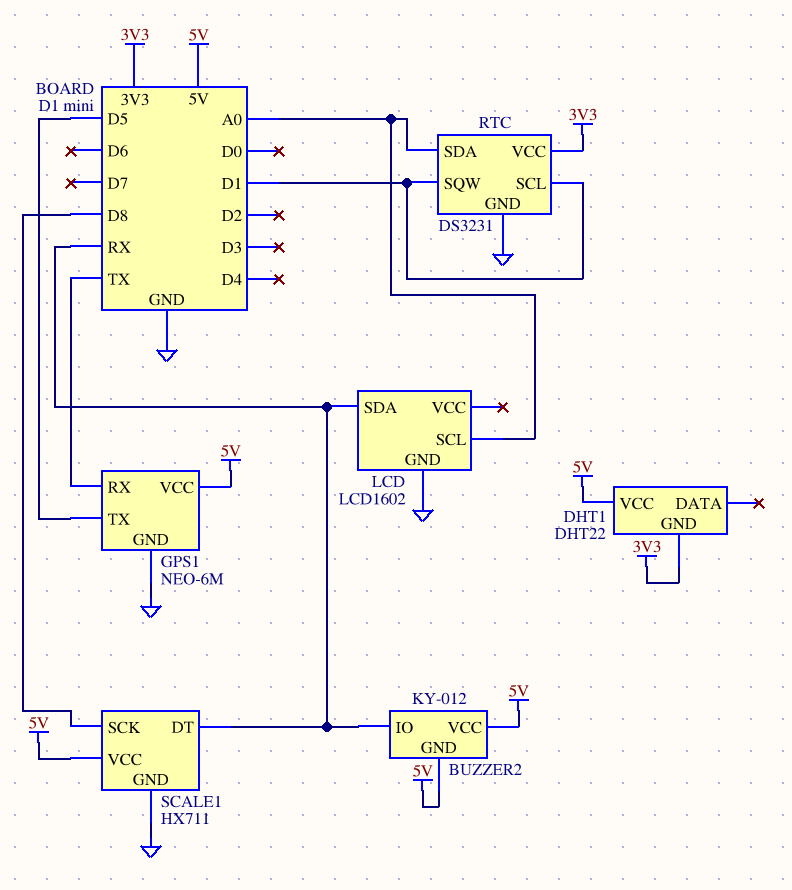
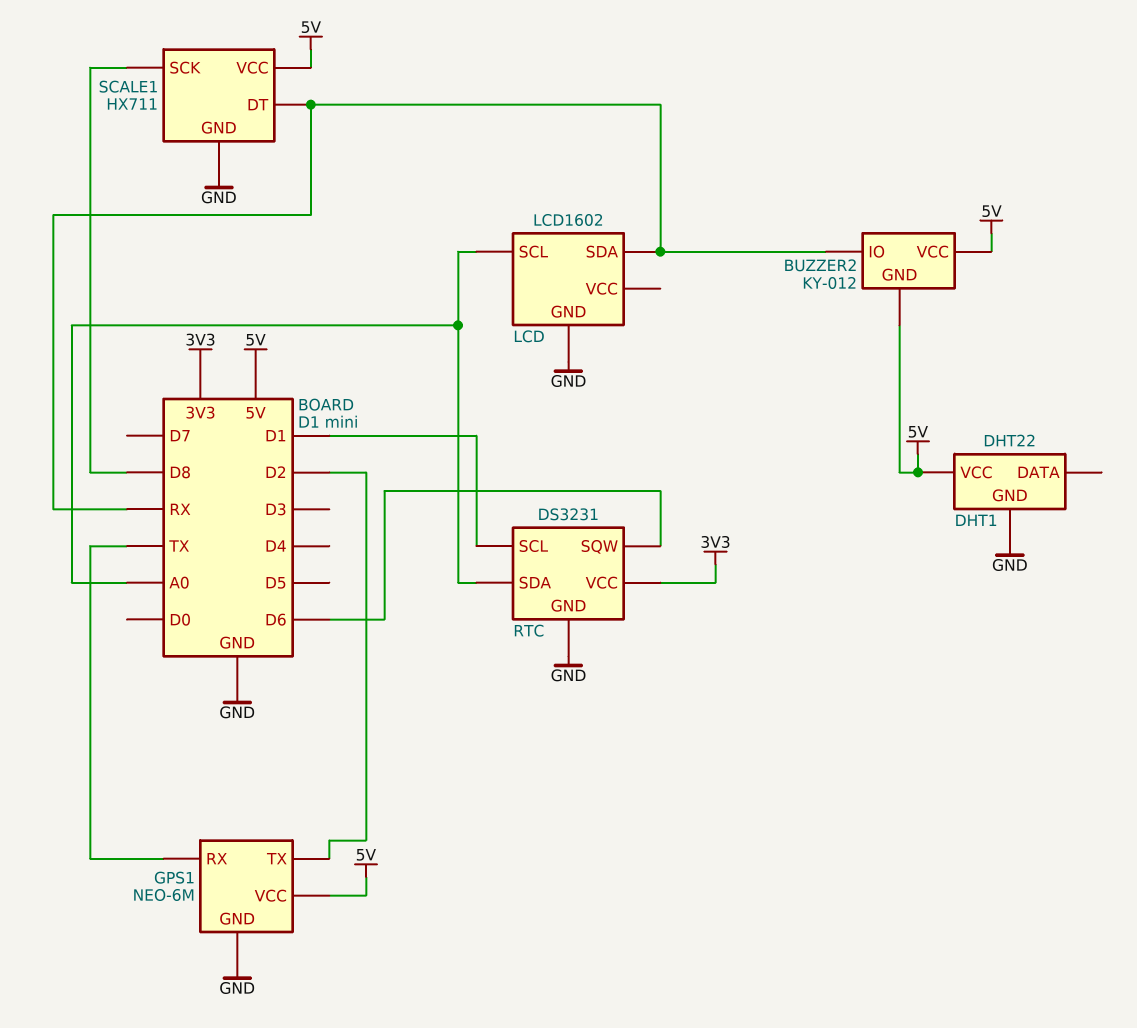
DHT1 pin GND: 3V3 -> GND
GPS1 pin TX: D5 -> D2
RTC pin SQW: D1 -> D6

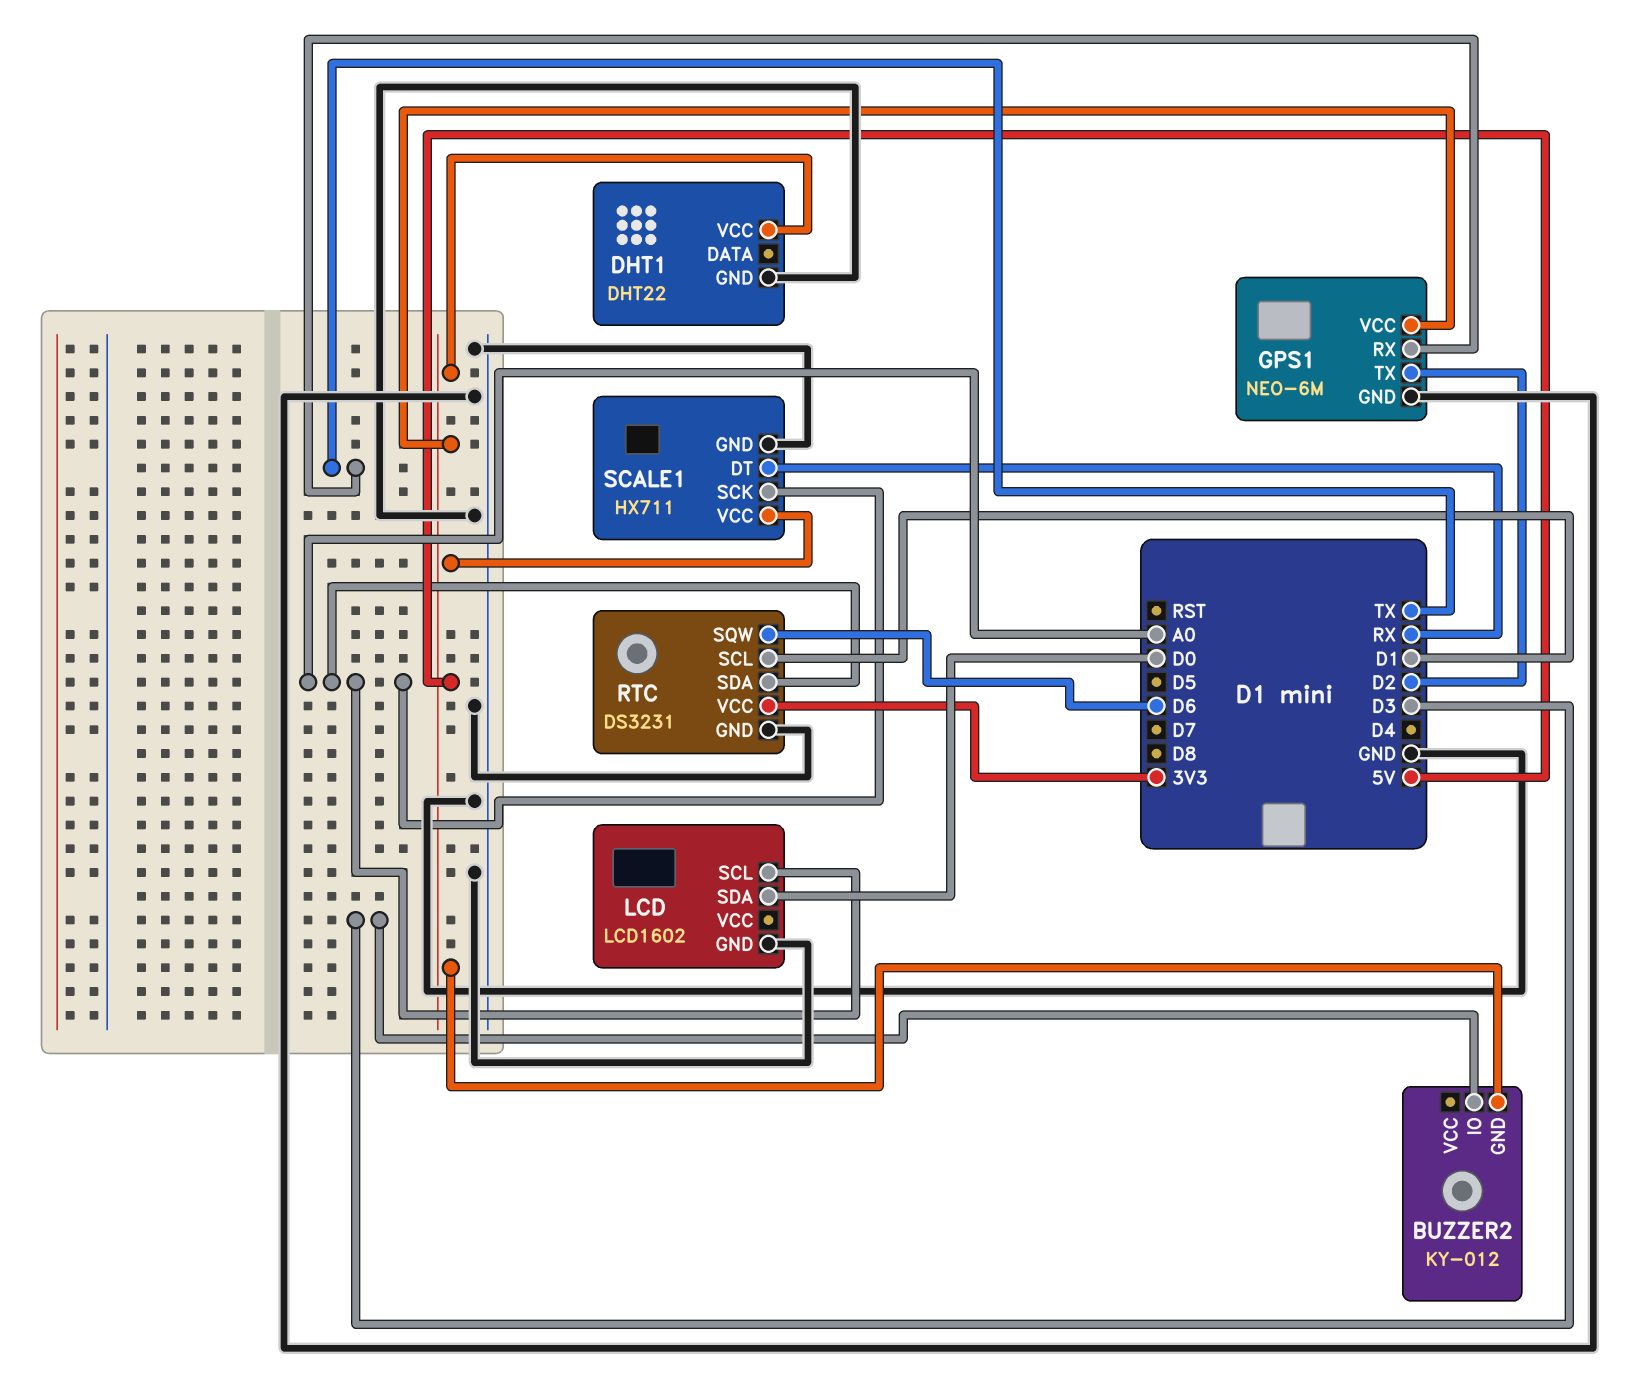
BUZZER2 pin IO: RX -> D3
BUZZER2 pin VCC: 5V -> none
LCD pin SDA: RX -> D0
SCALE1 pin SCK: D8 -> A0

